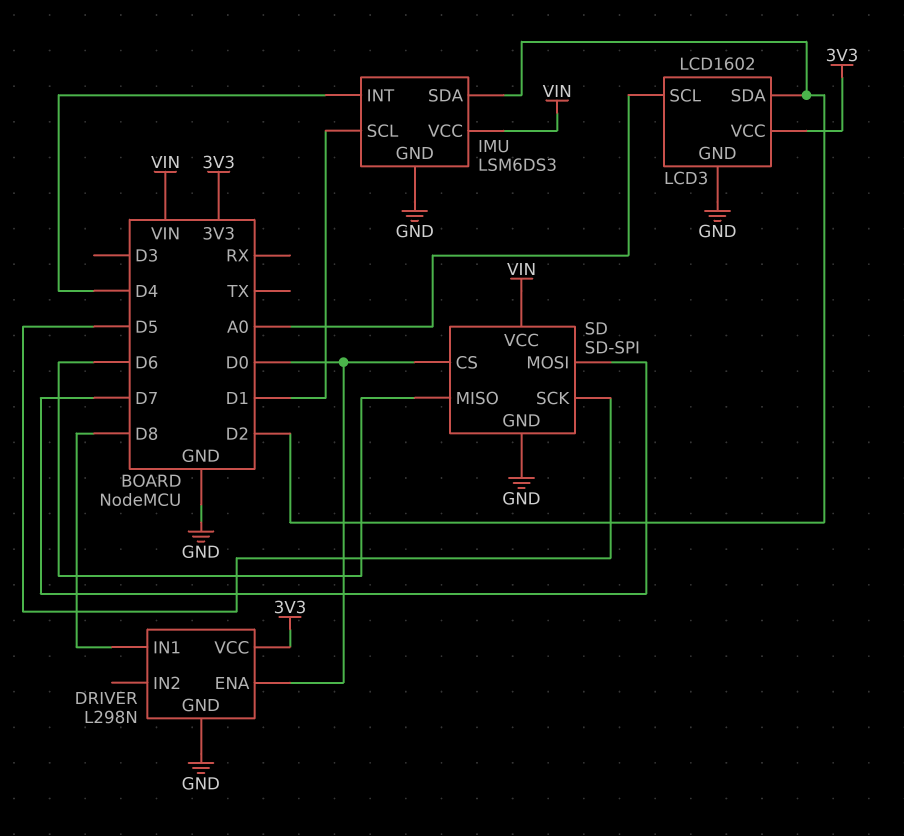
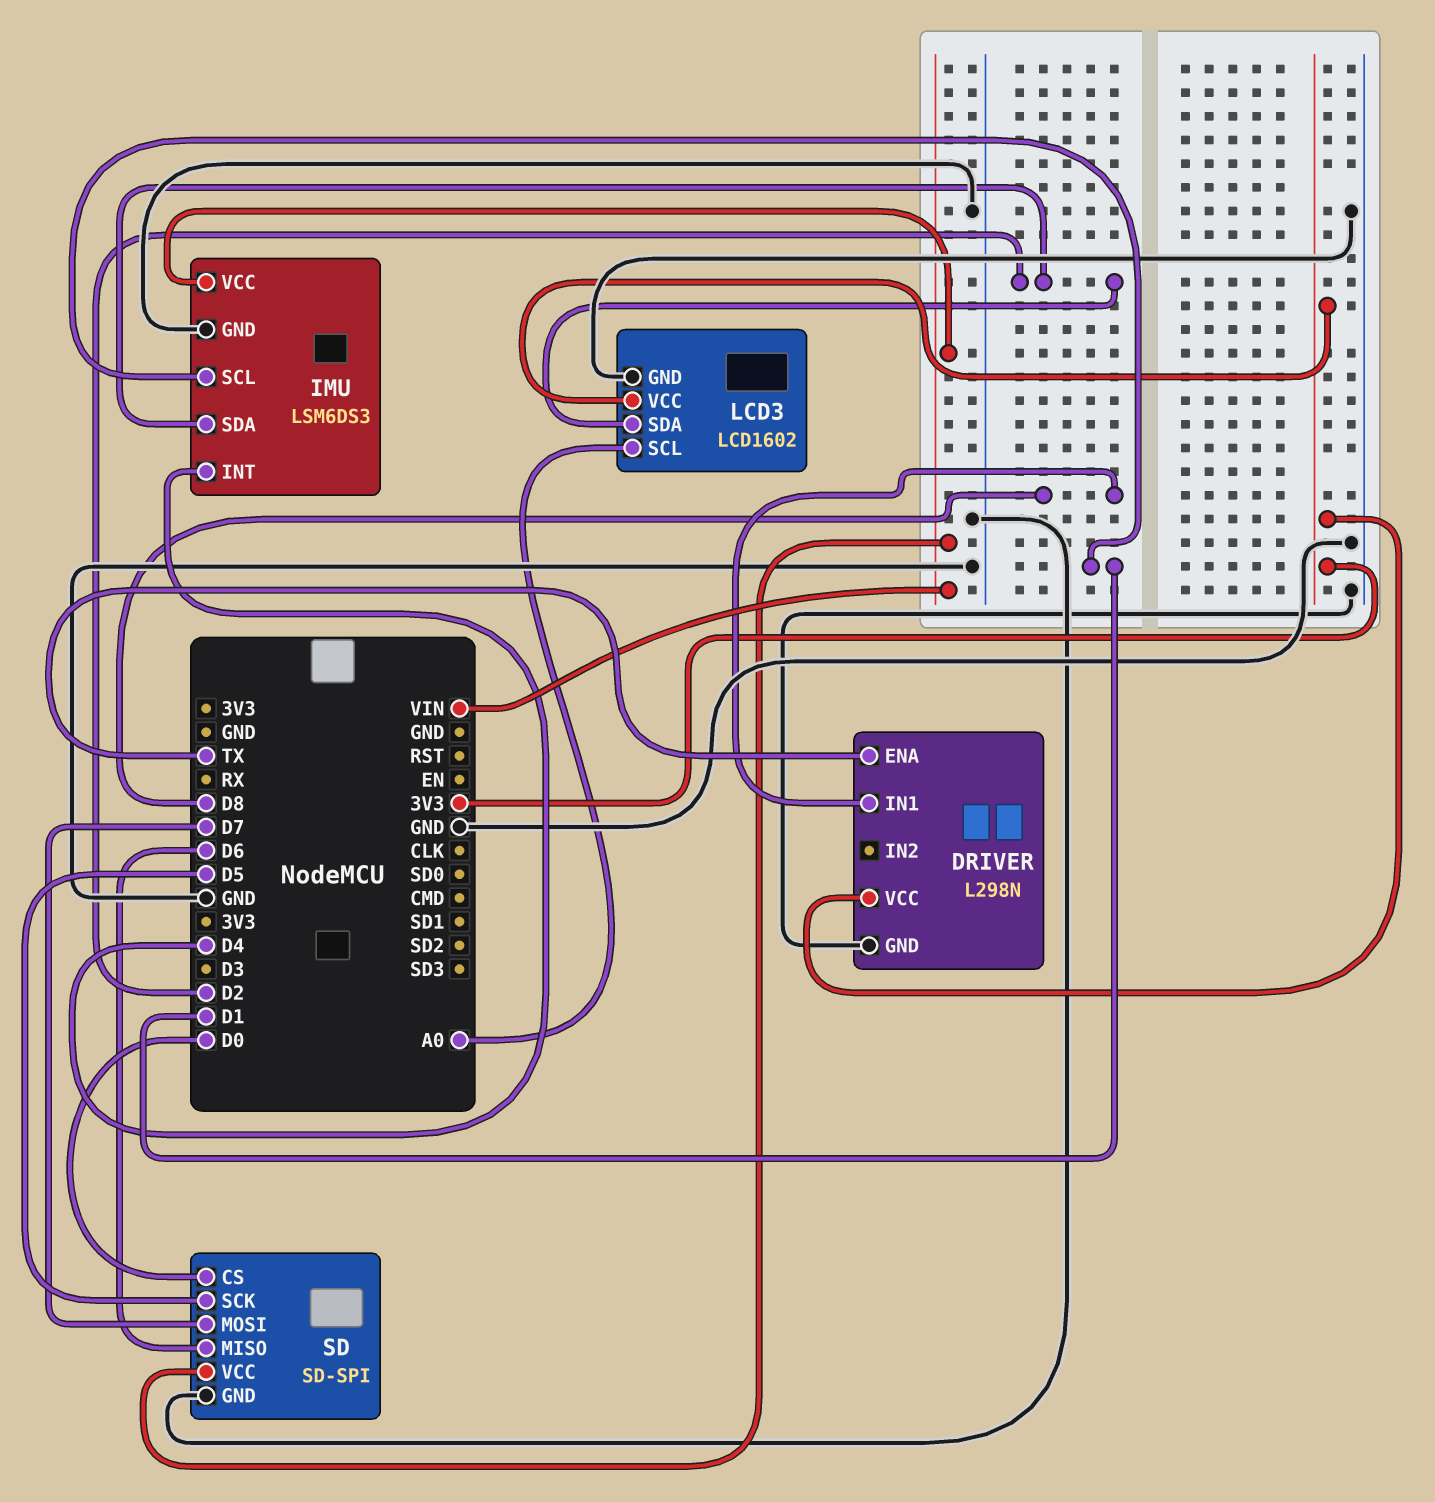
DRIVER pin ENA: D0 -> TX

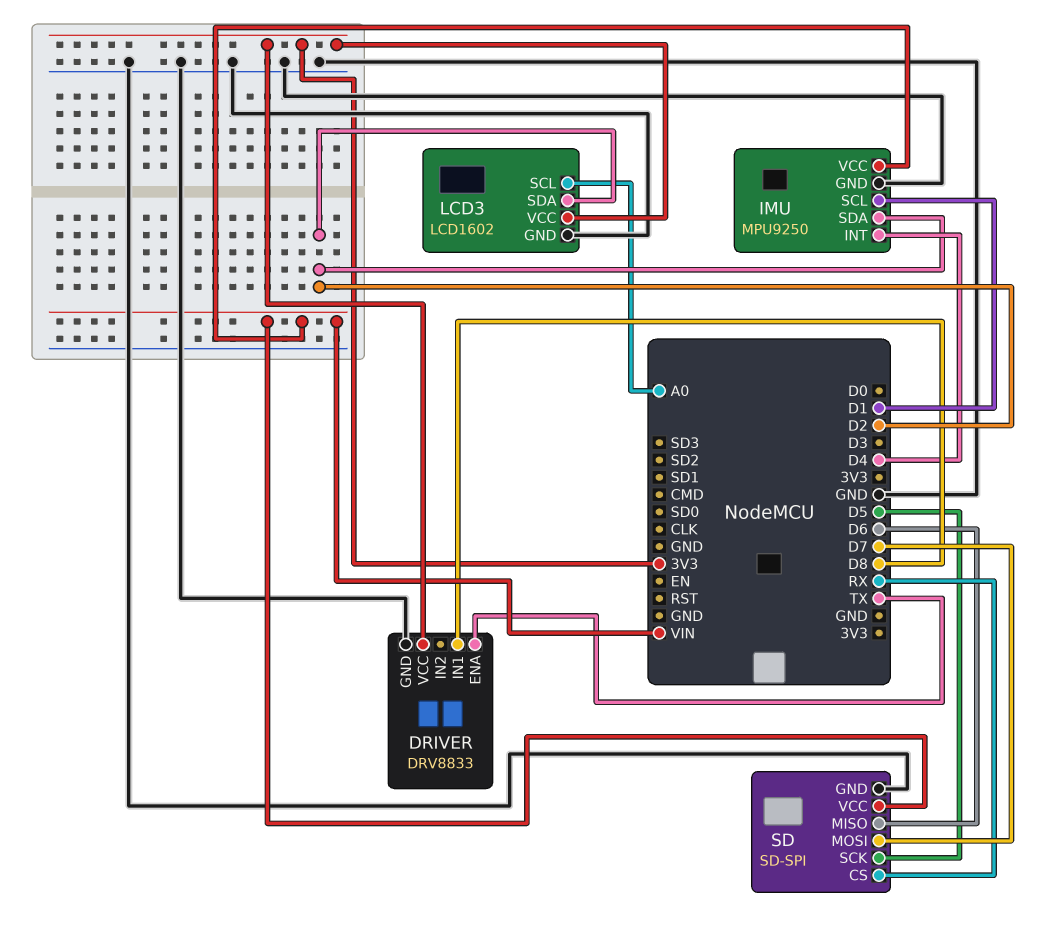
DRIVER: L298N -> DRV8833
IMU: LSM6DS3 -> MPU9250
SD pin CS: D0 -> RX

